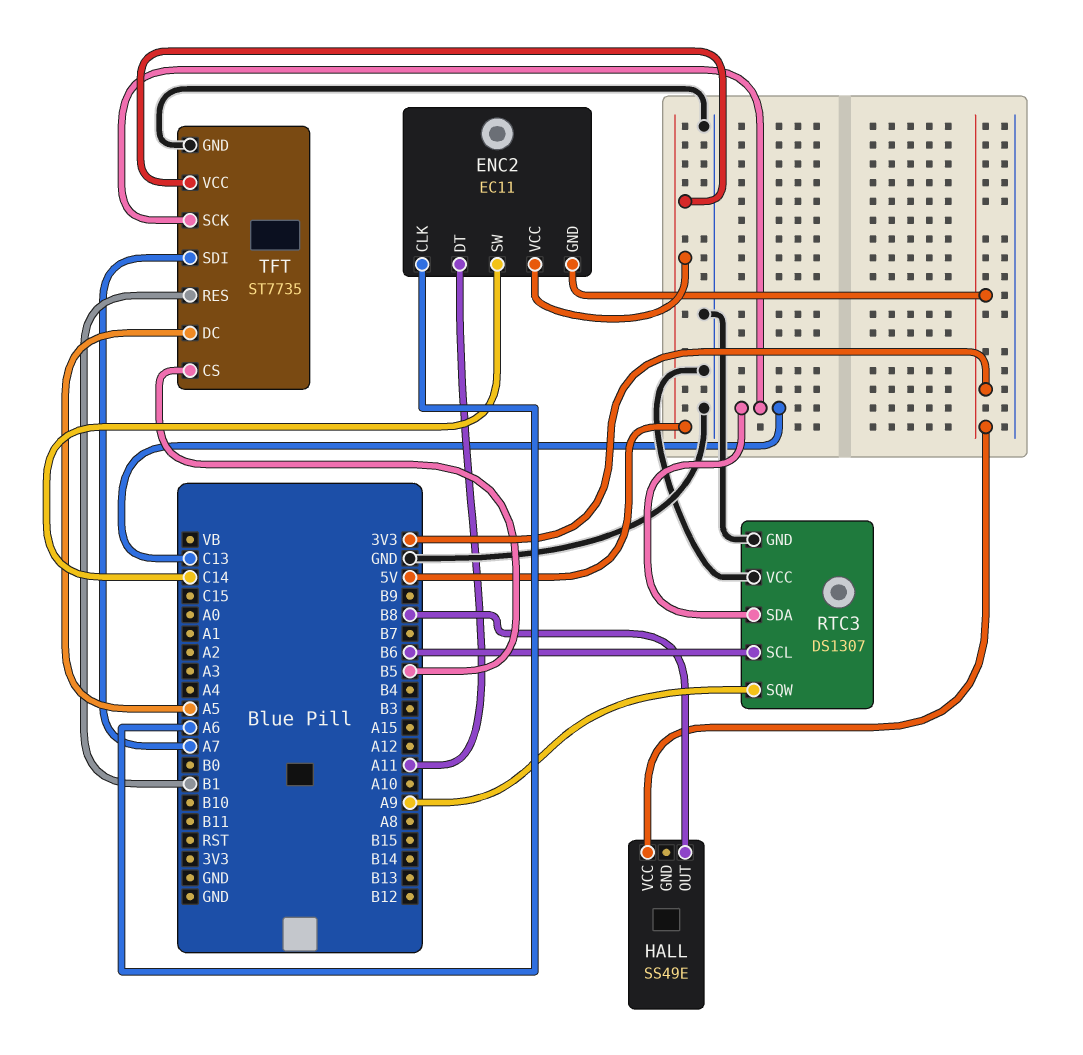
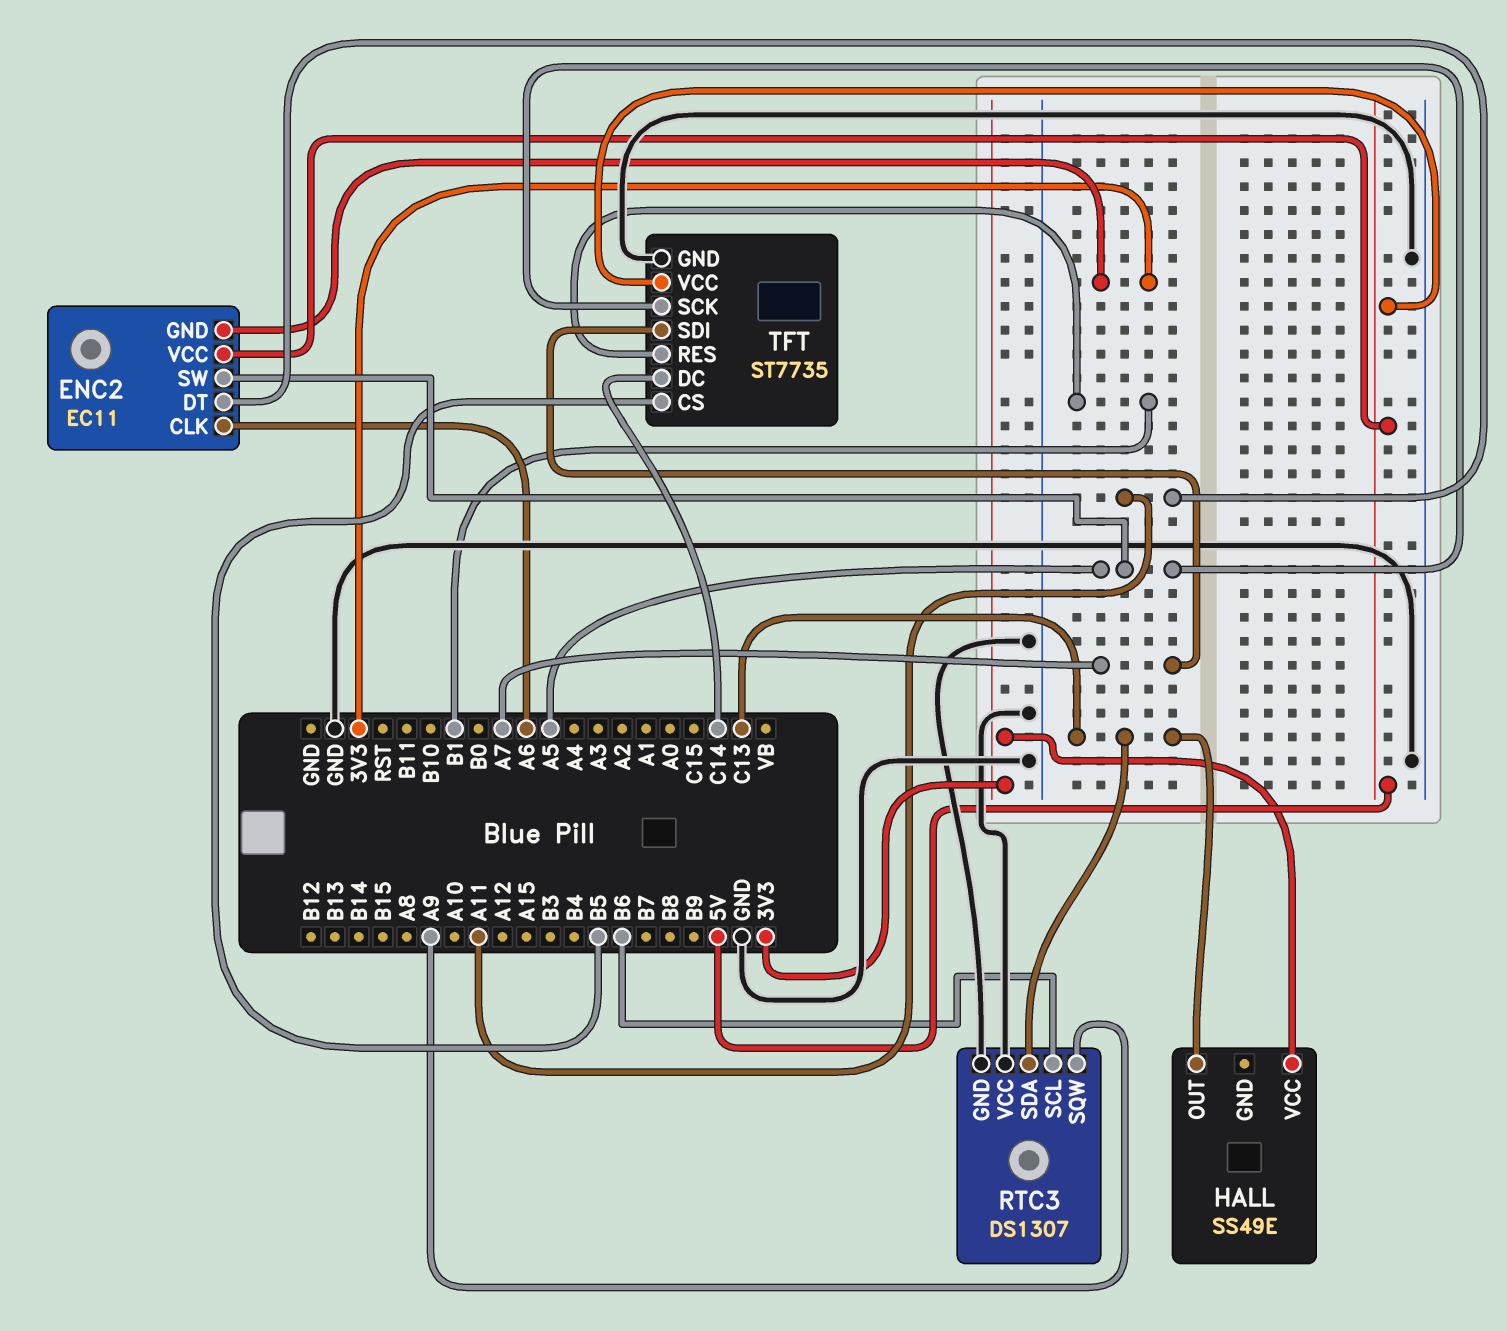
ENC2 pin SW: C14 -> A5
HALL pin OUT: B8 -> C13
TFT pin DC: A5 -> C14
TFT pin SCK: C13 -> A5

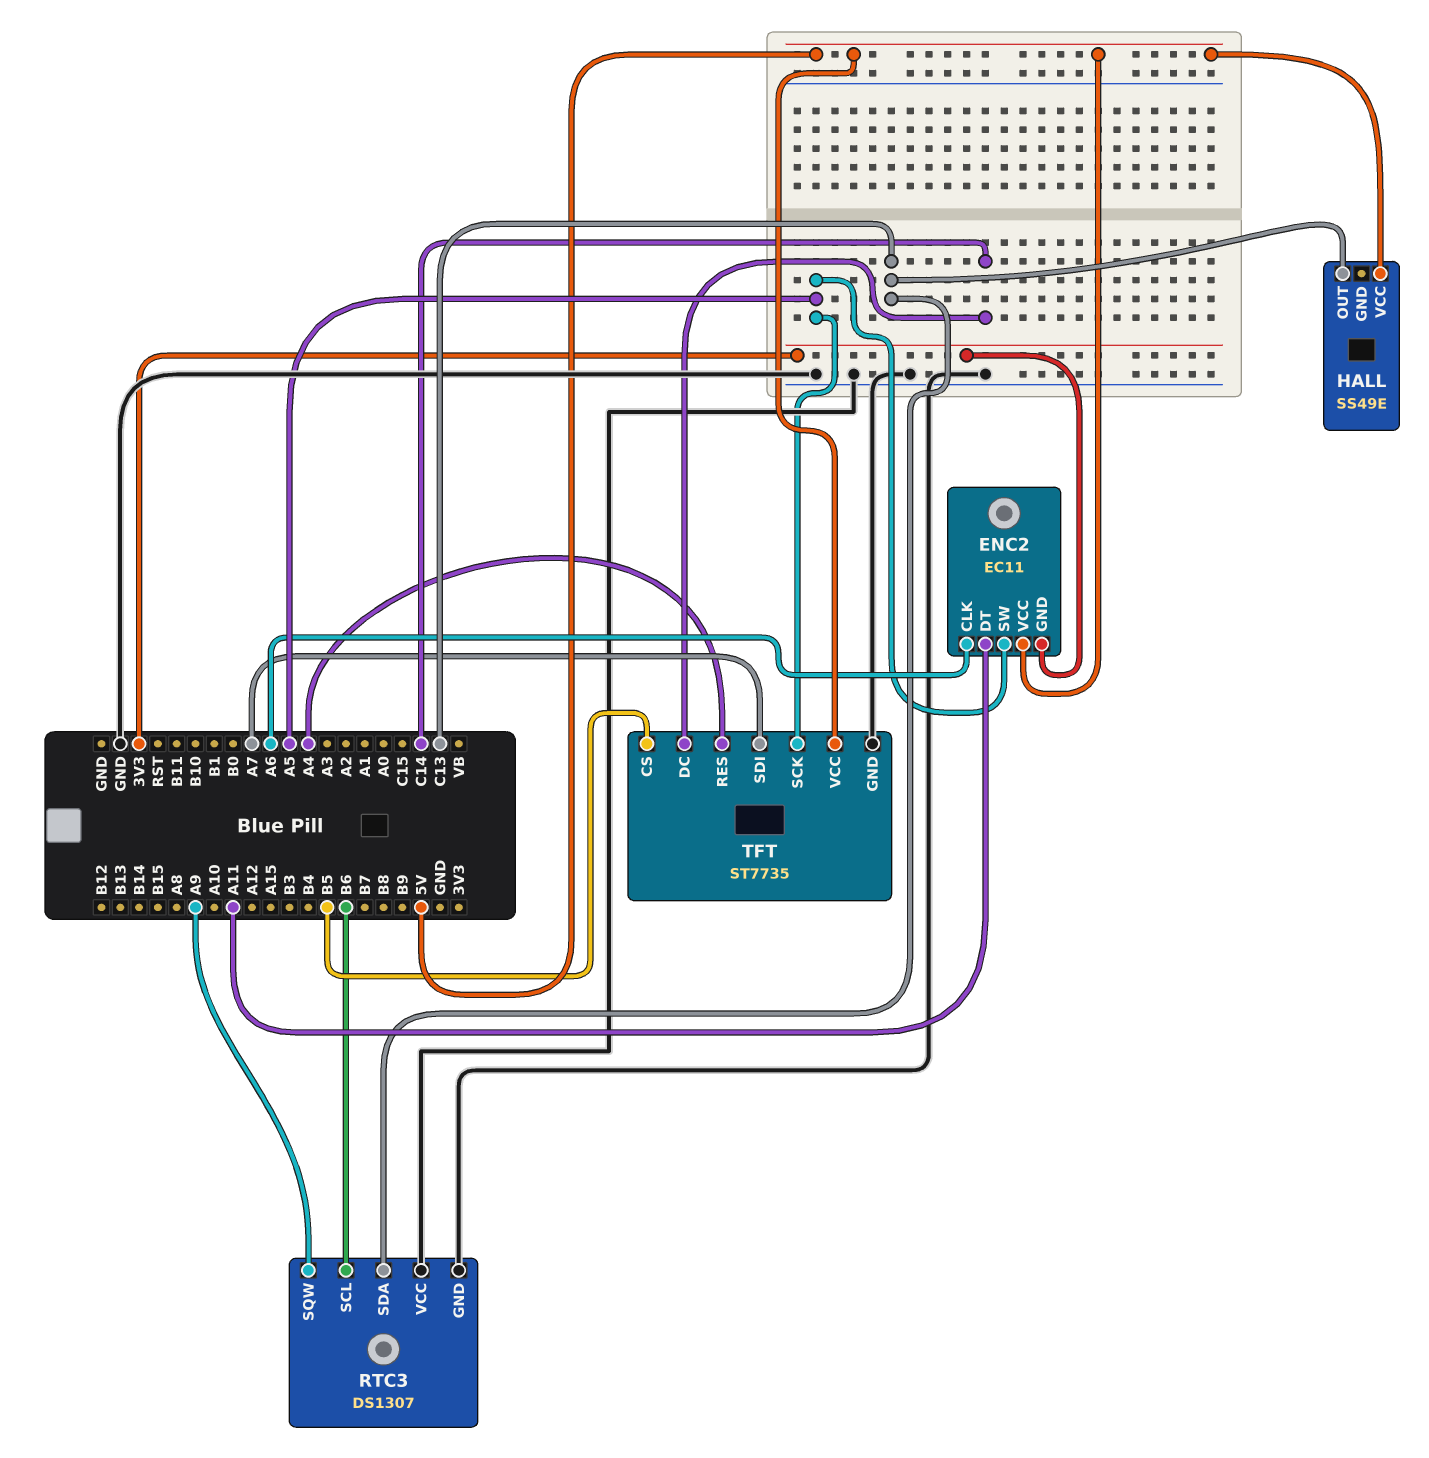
HALL pin VCC: 3V3 -> 5V
TFT pin RES: B1 -> A4

